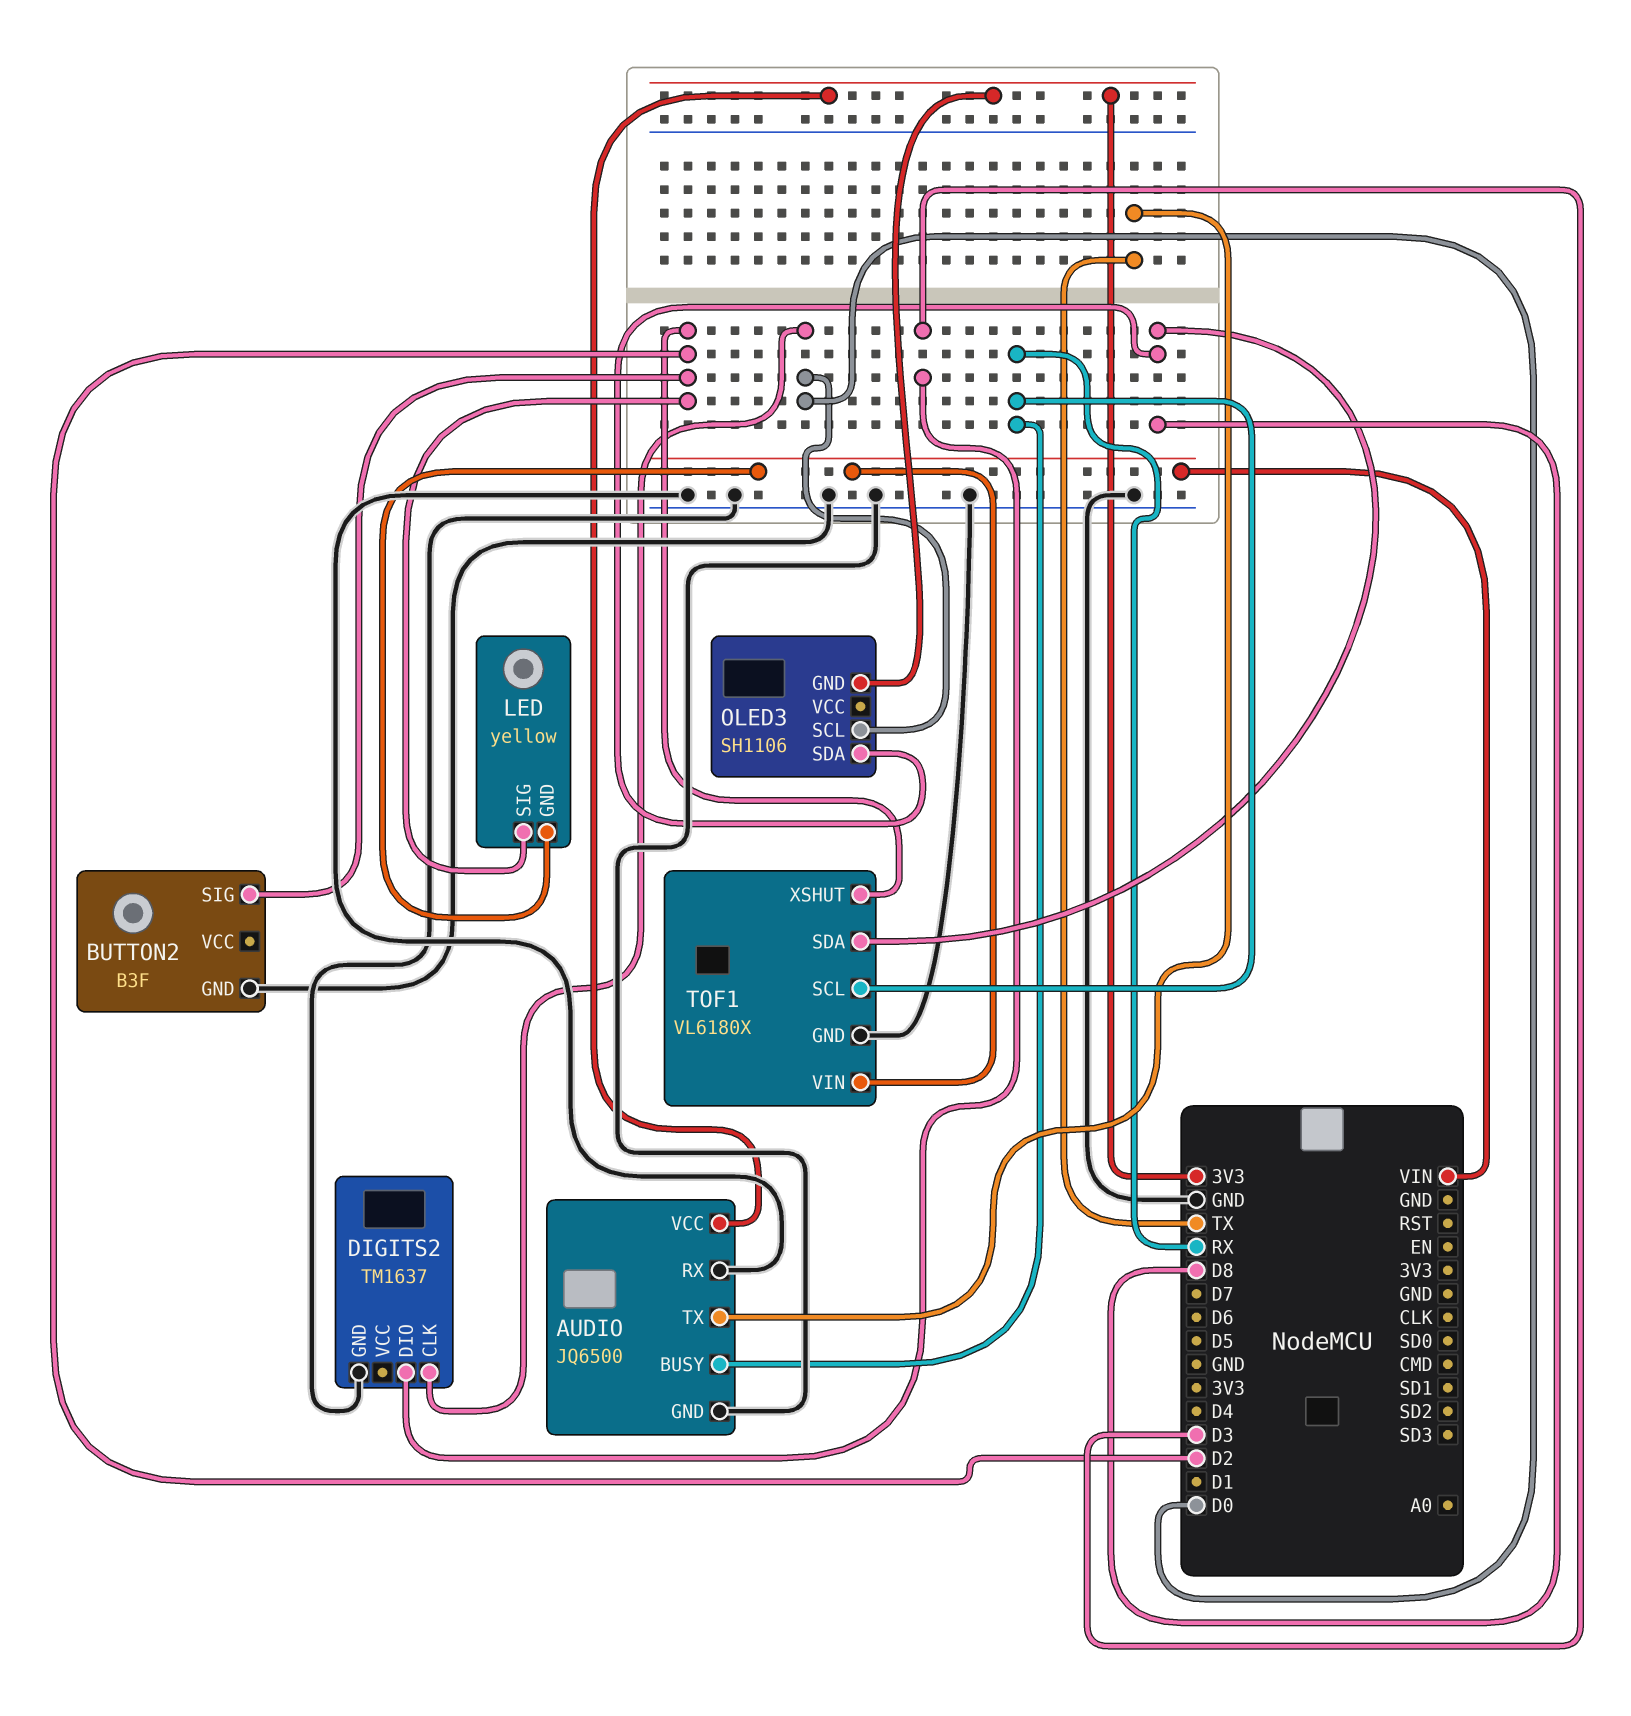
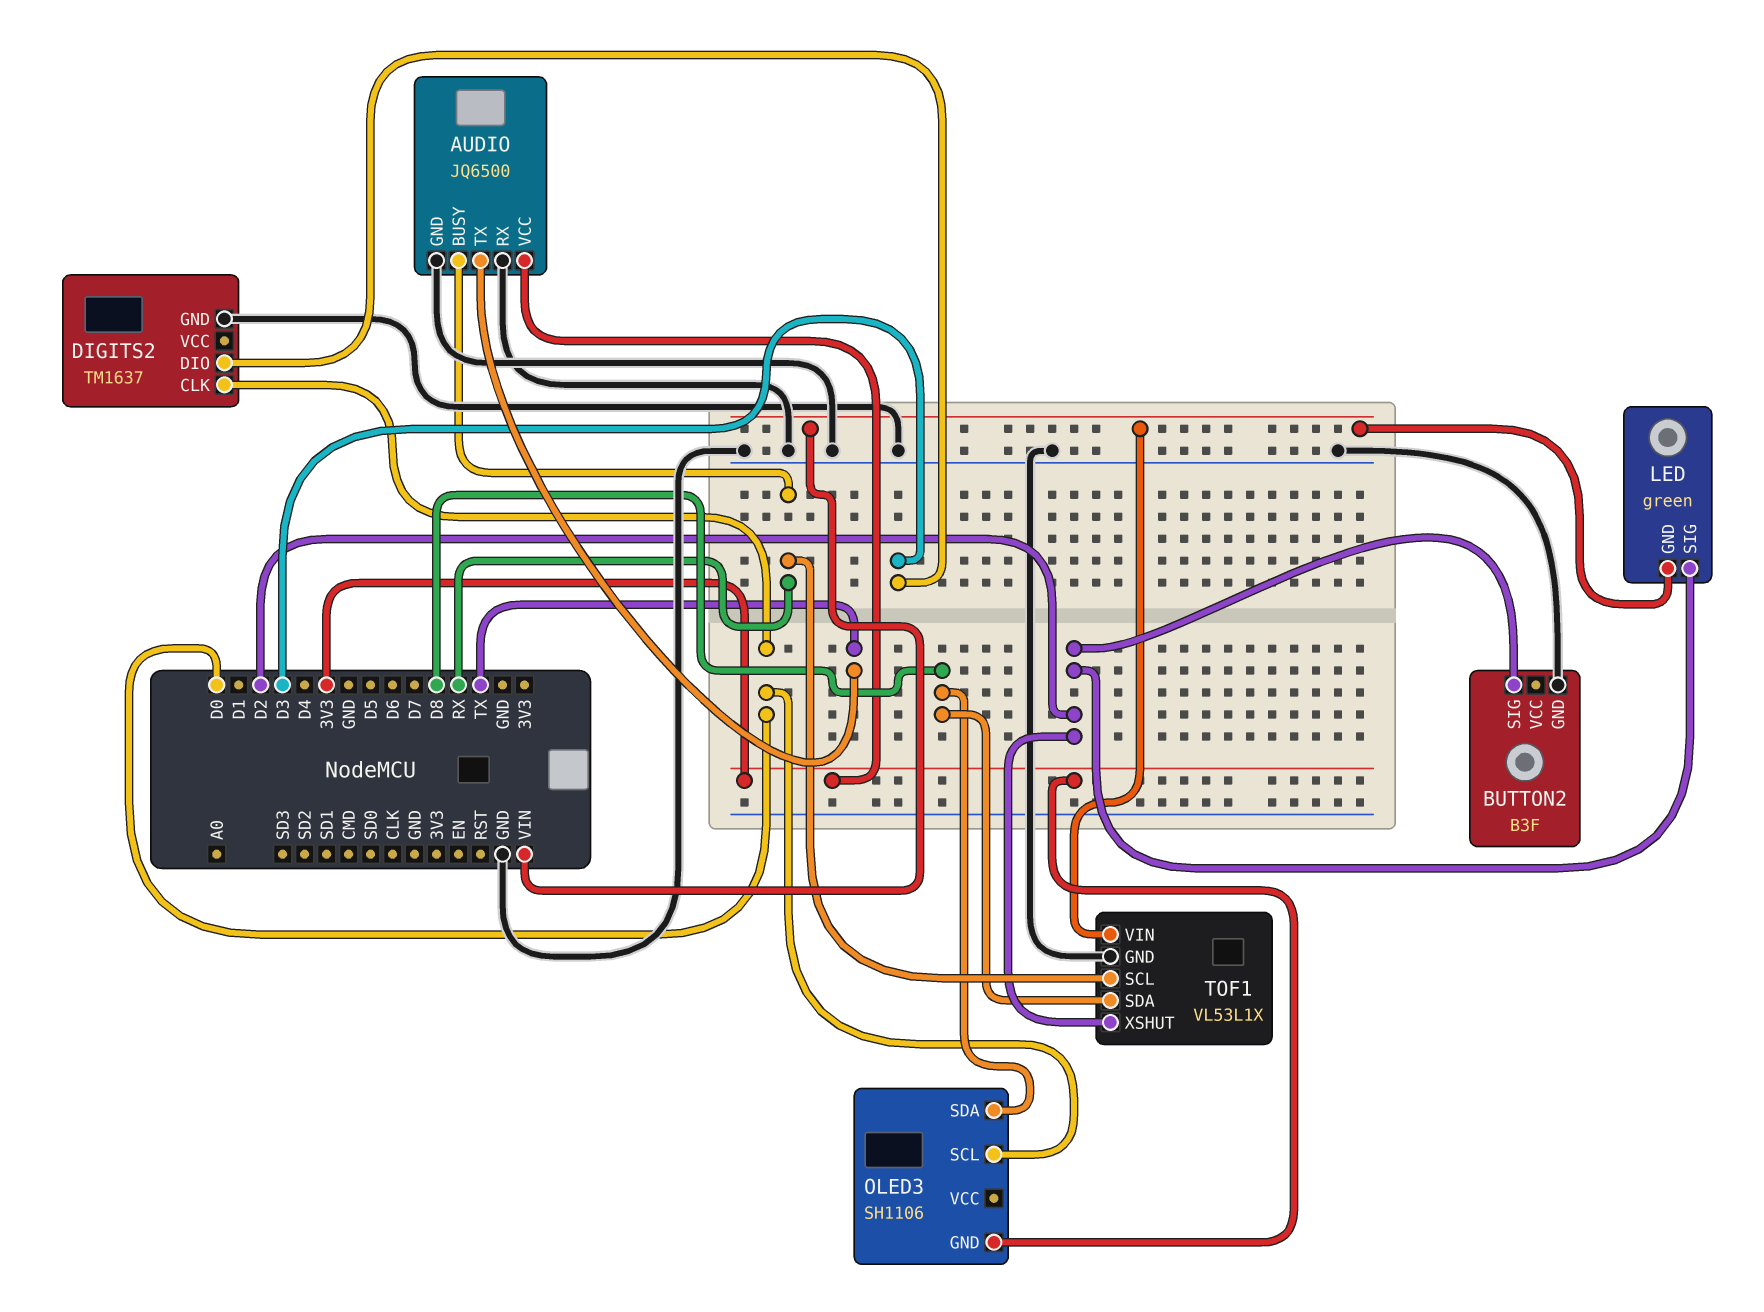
LED: yellow -> green
TOF1: VL6180X -> VL53L1X

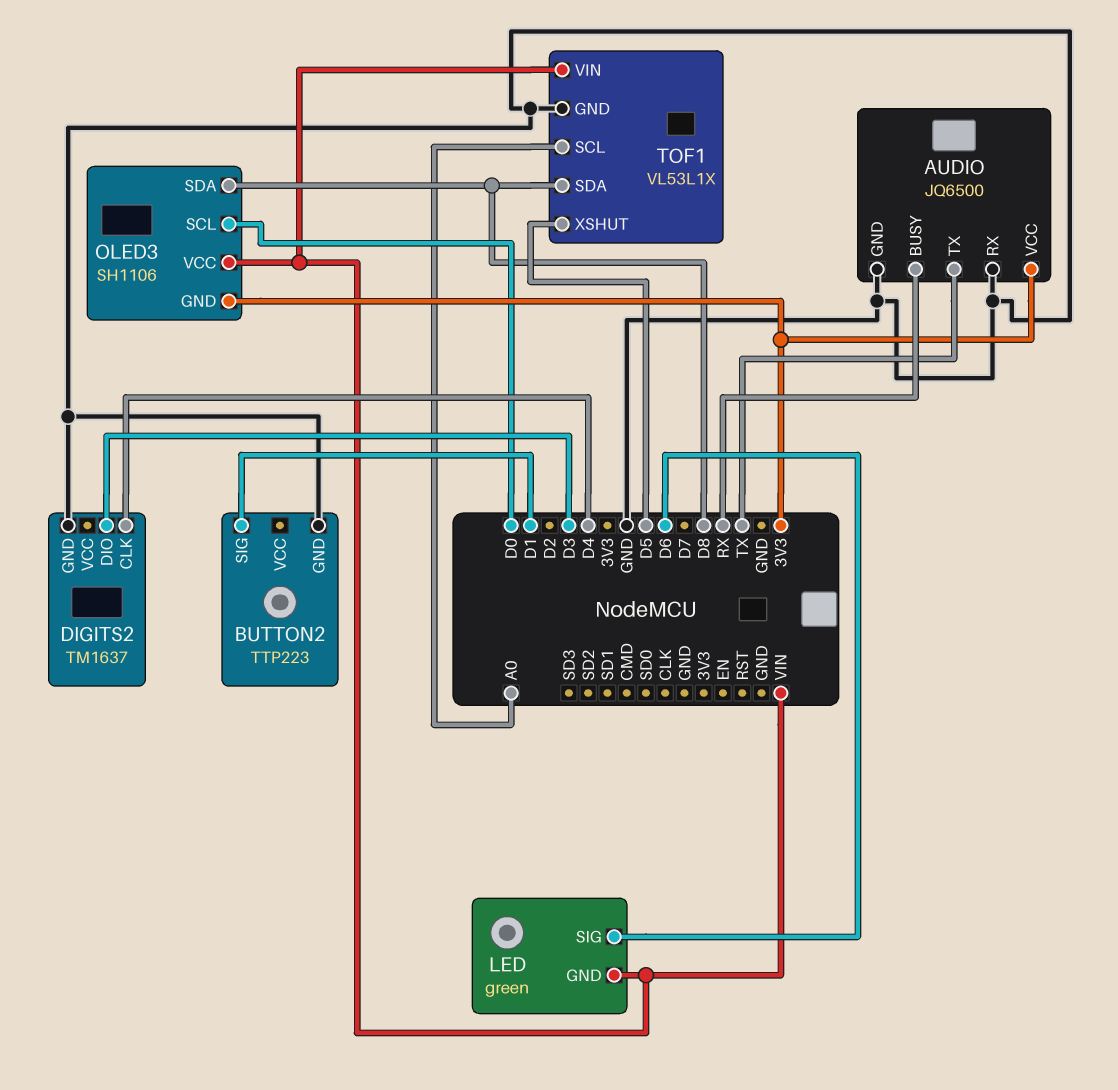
BUTTON2: B3F -> TTP223
BUTTON2 pin SIG: D2 -> D1
DIGITS2 pin CLK: D0 -> D4
LED pin SIG: D2 -> D6
OLED3 pin VCC: none -> VIN
TOF1 pin SCL: RX -> A0
TOF1 pin XSHUT: D2 -> D5

